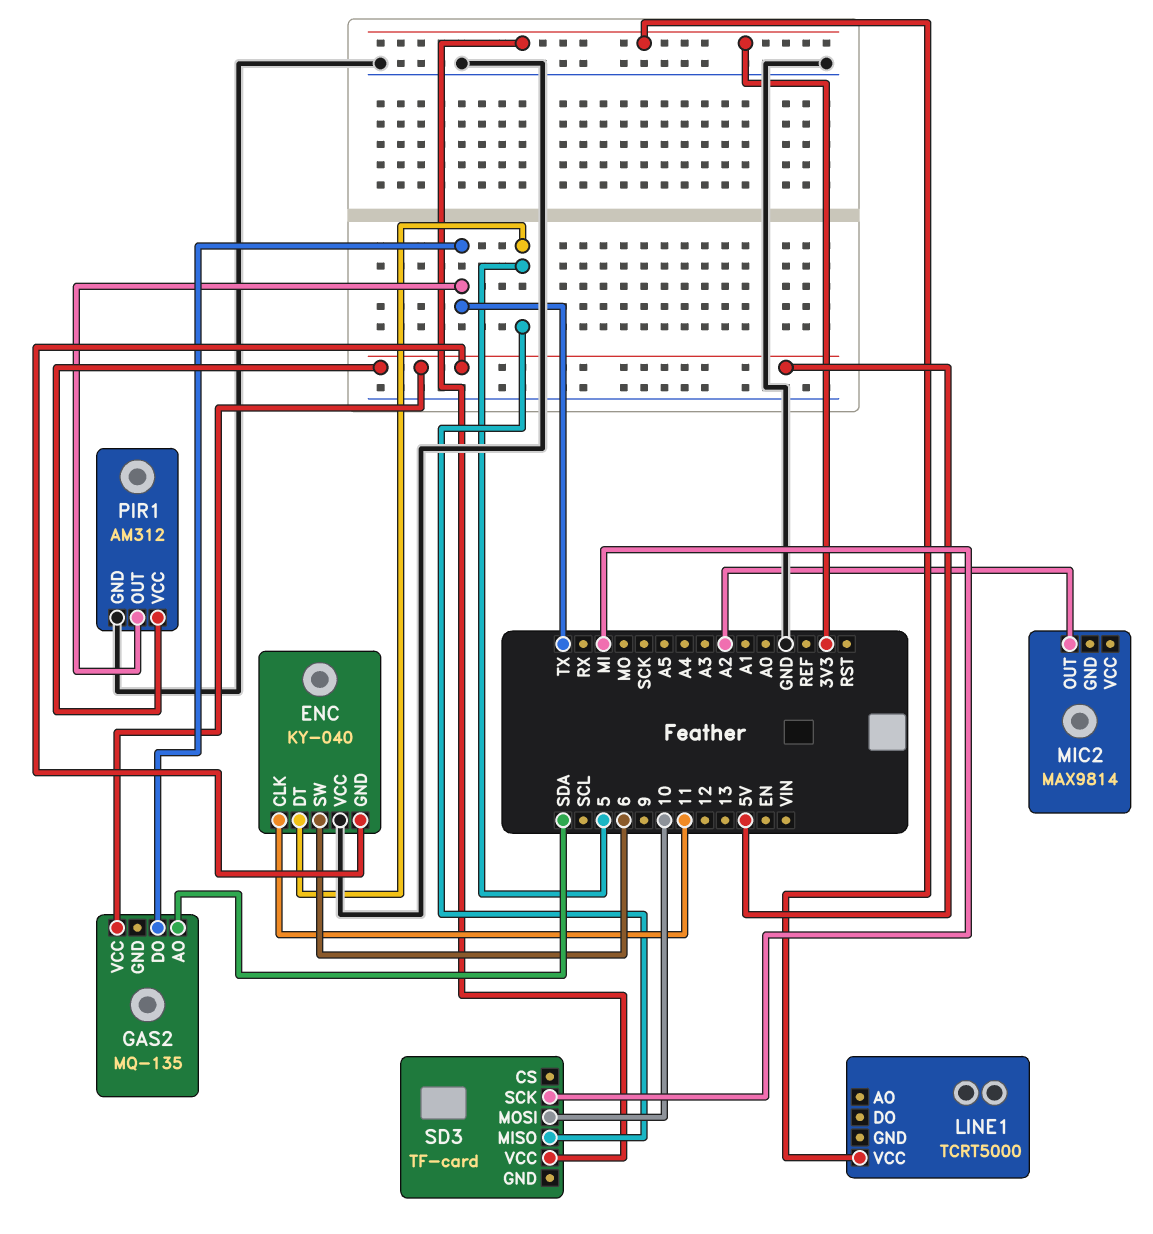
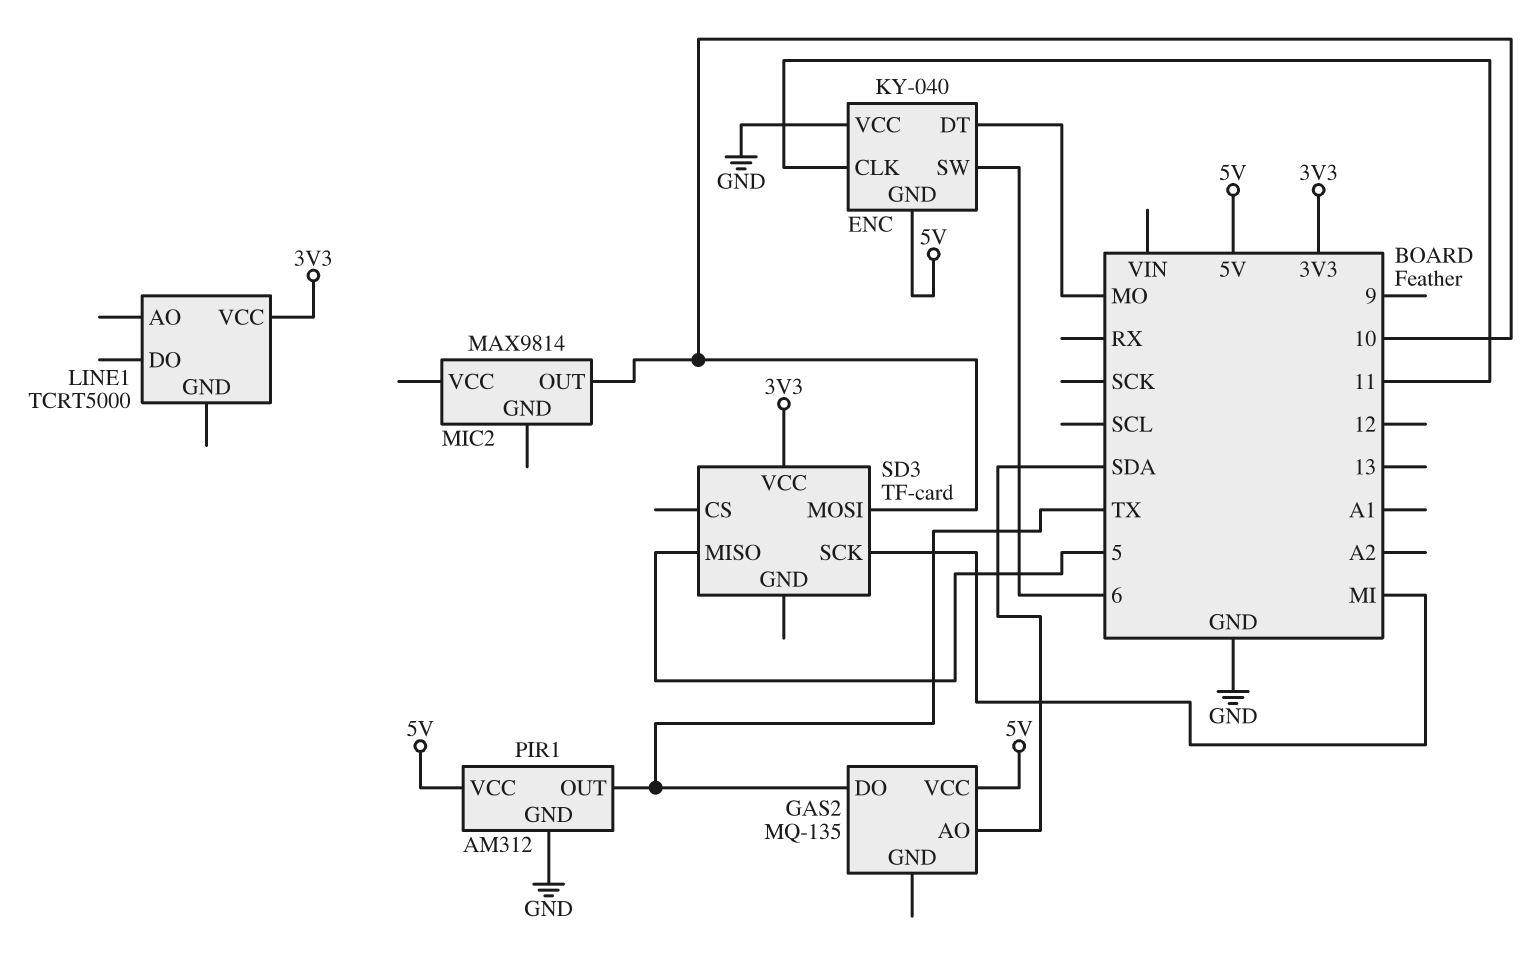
ENC pin DT: 5 -> MO
MIC2 pin OUT: A2 -> 10

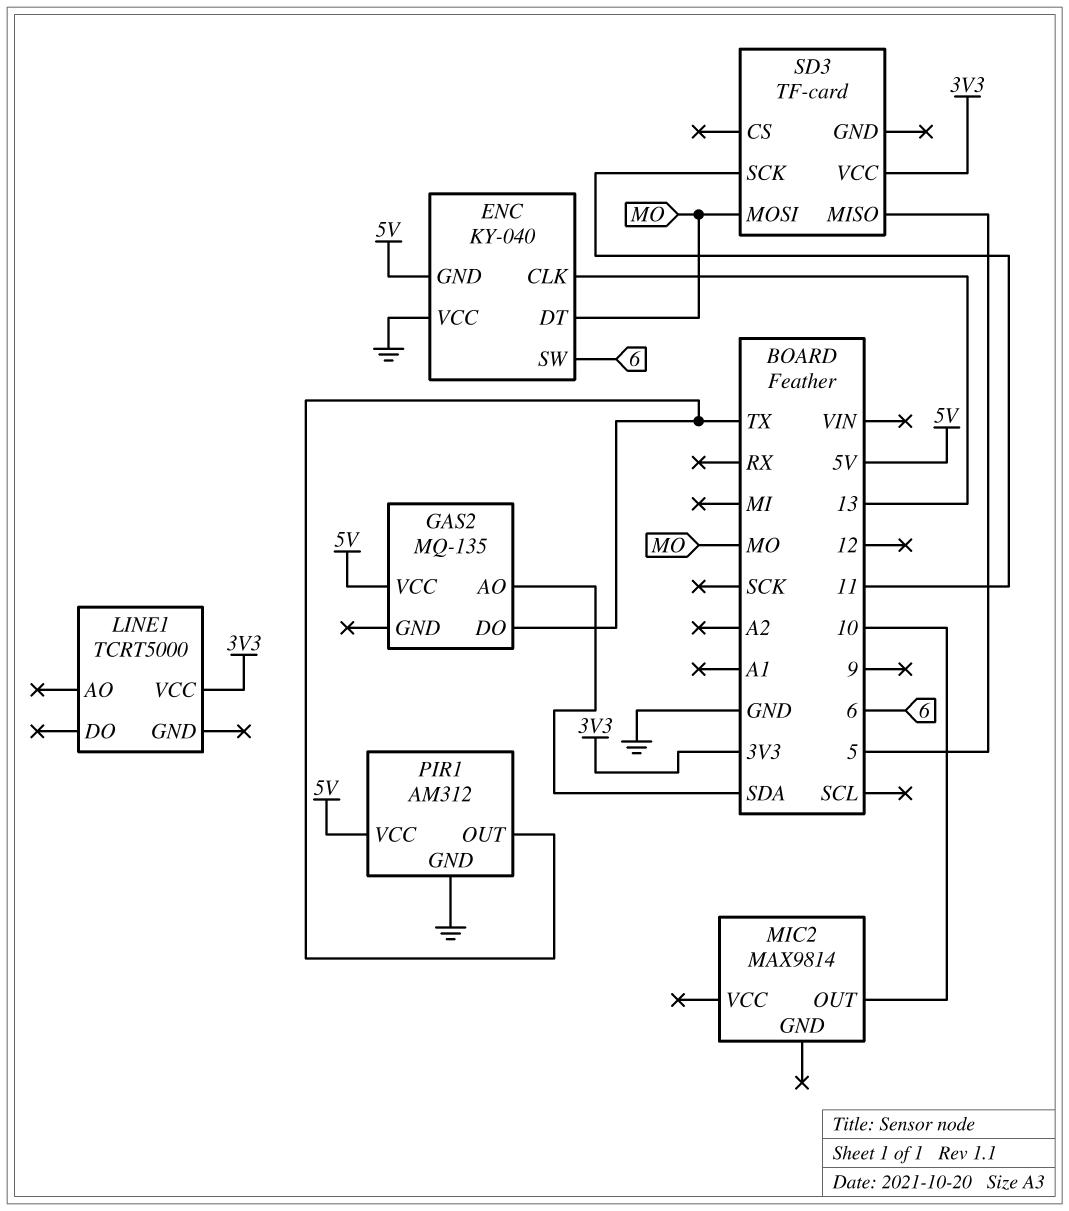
ENC pin CLK: 11 -> 13
SD3 pin MOSI: 10 -> MO
SD3 pin SCK: MI -> 11

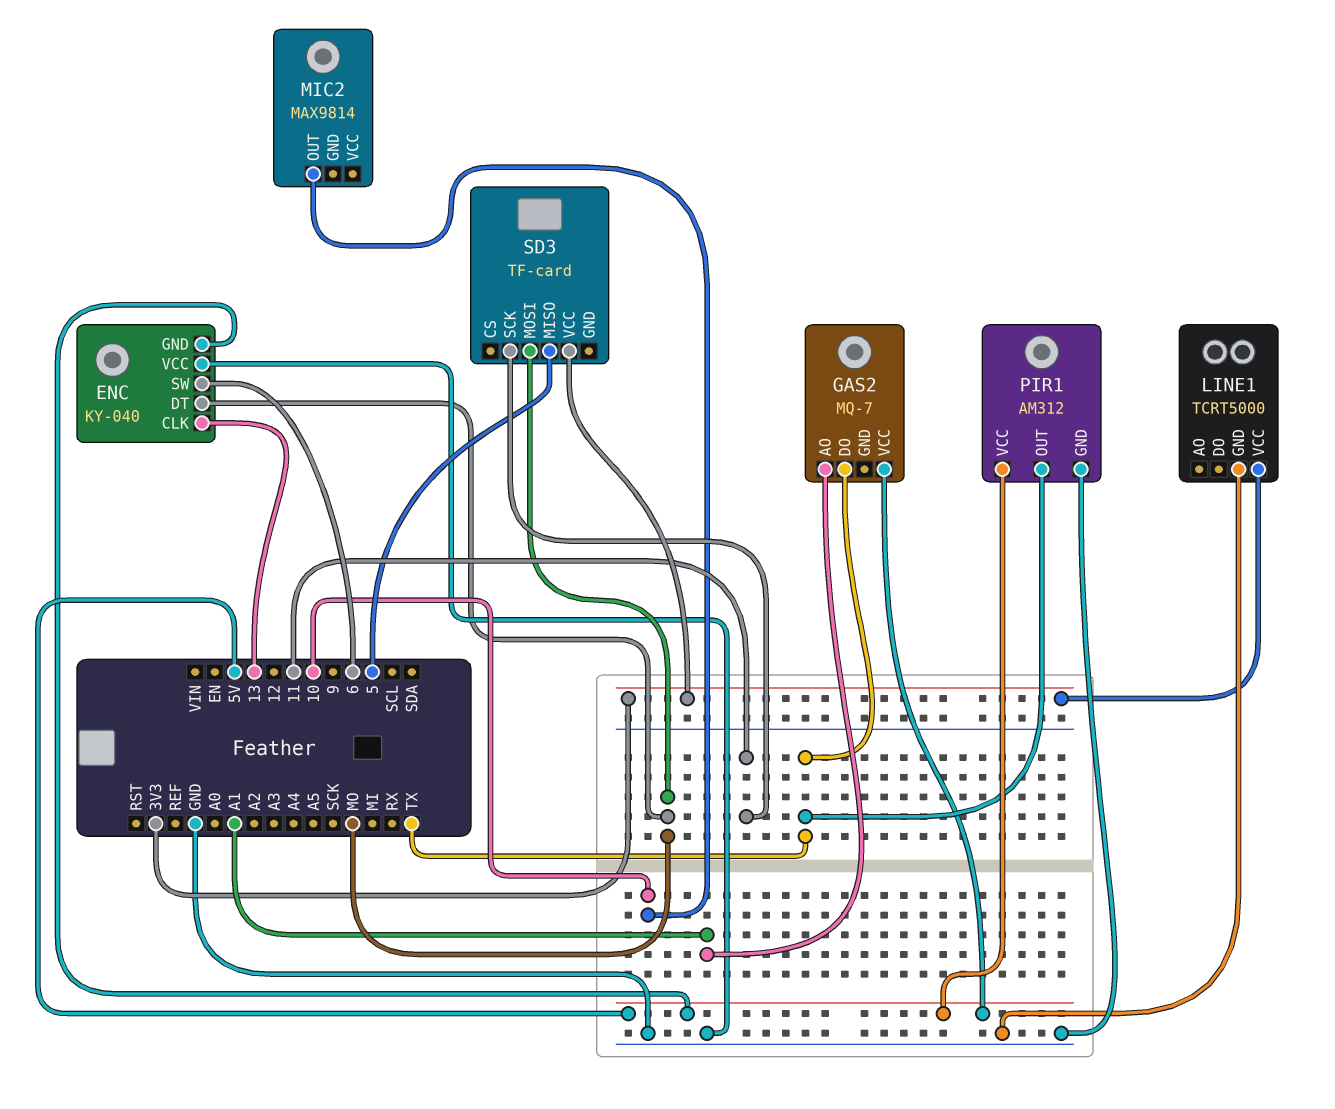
GAS2: MQ-135 -> MQ-7
GAS2 pin AO: SDA -> A1
LINE1 pin GND: none -> GND

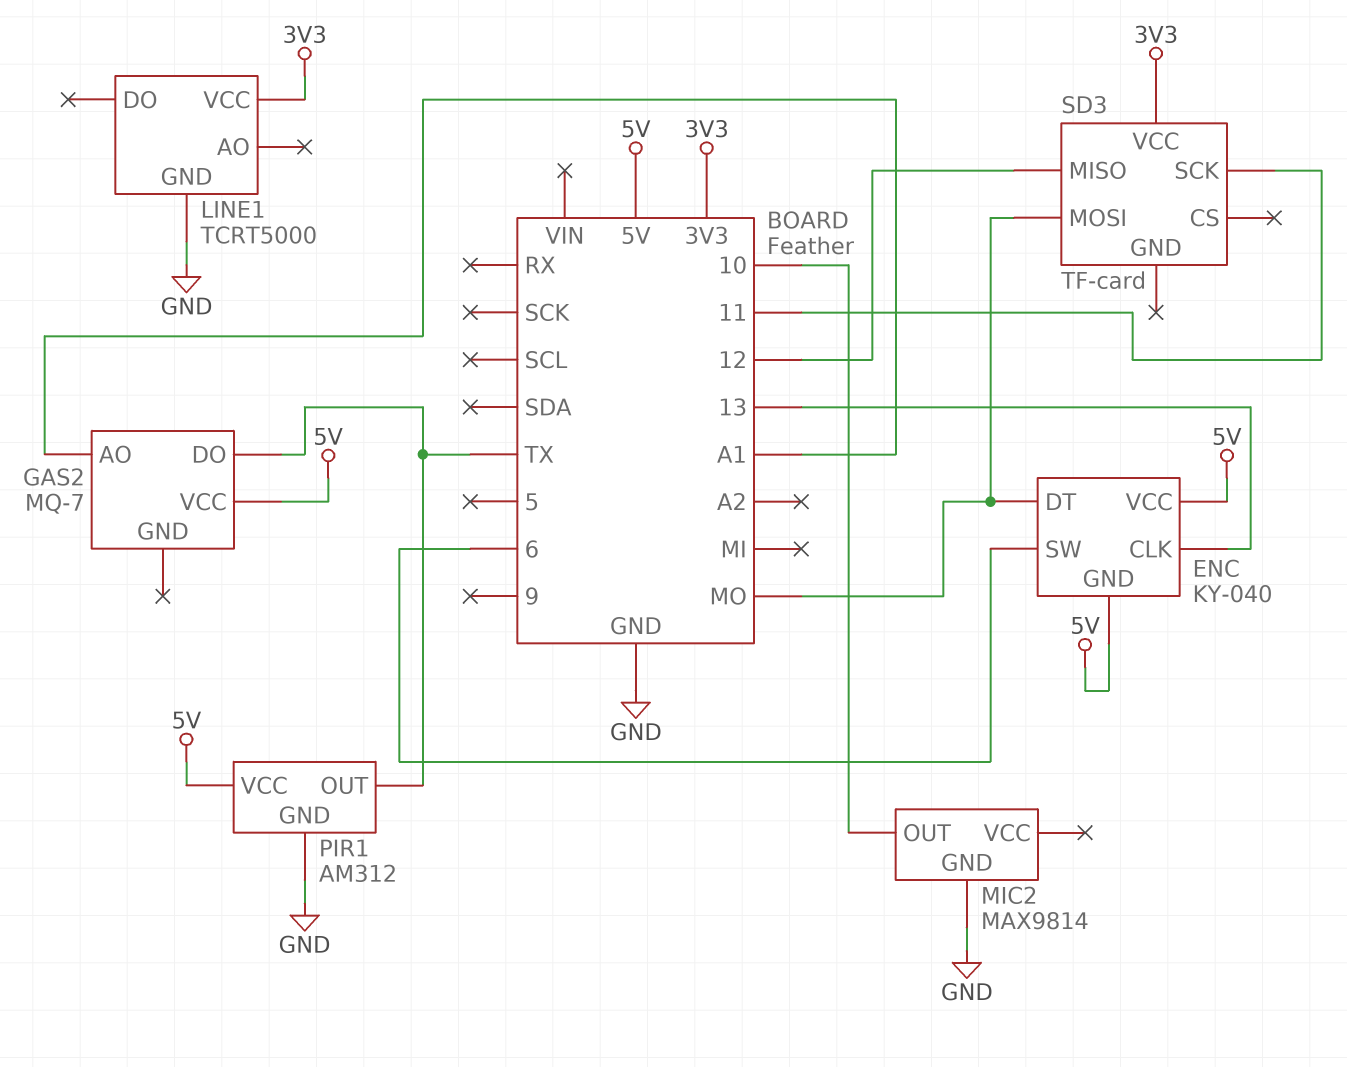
ENC pin VCC: GND -> 5V
MIC2 pin GND: none -> GND
SD3 pin MISO: 5 -> 12

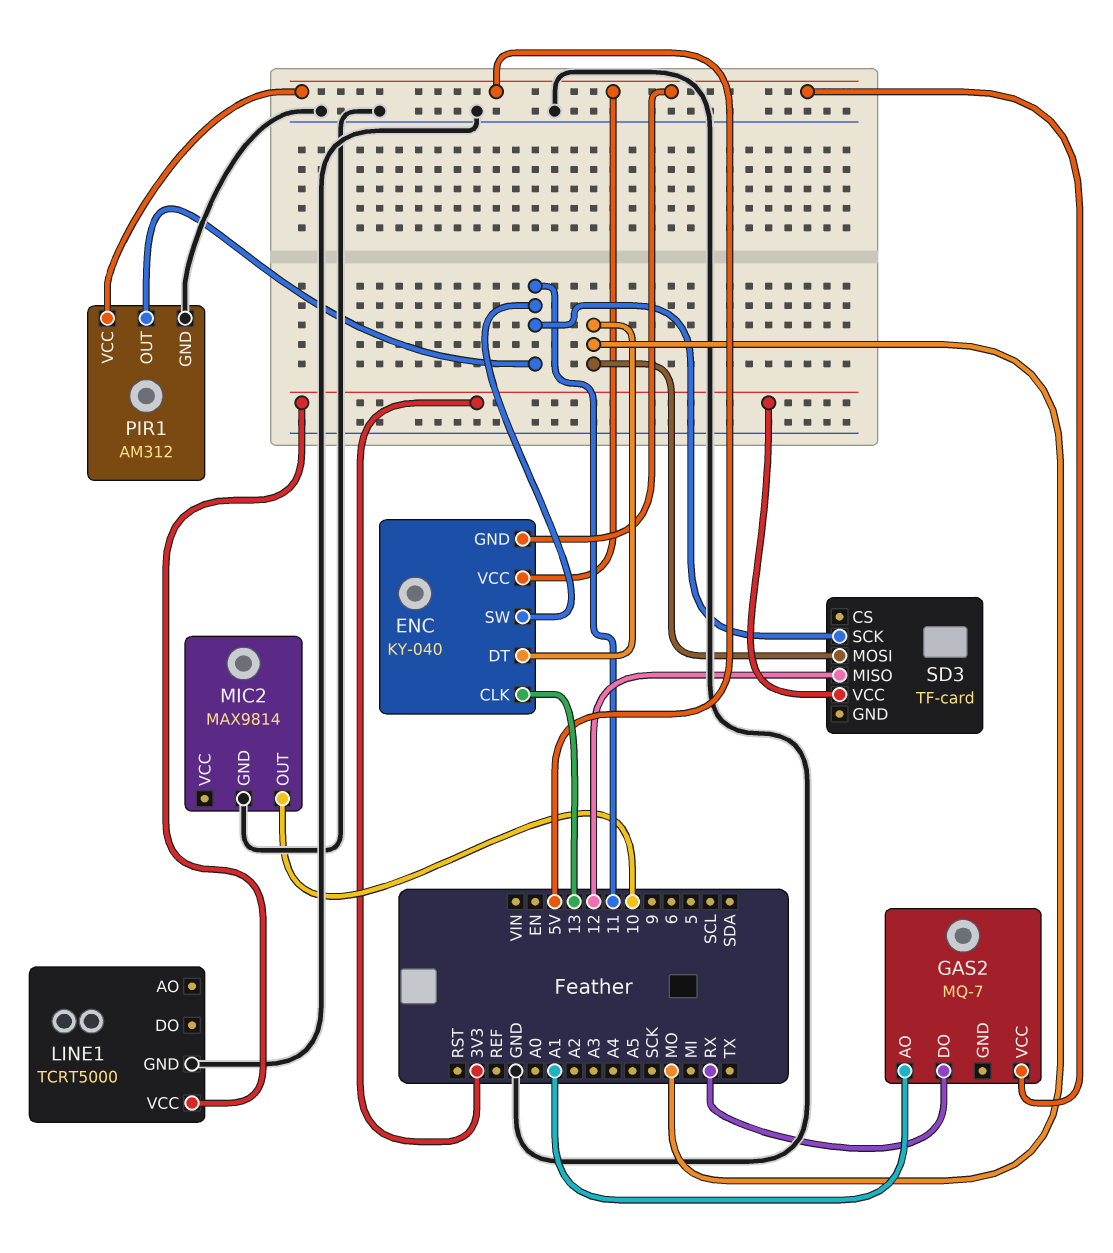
ENC pin SW: 6 -> 11
GAS2 pin DO: TX -> RX
PIR1 pin OUT: TX -> 11

